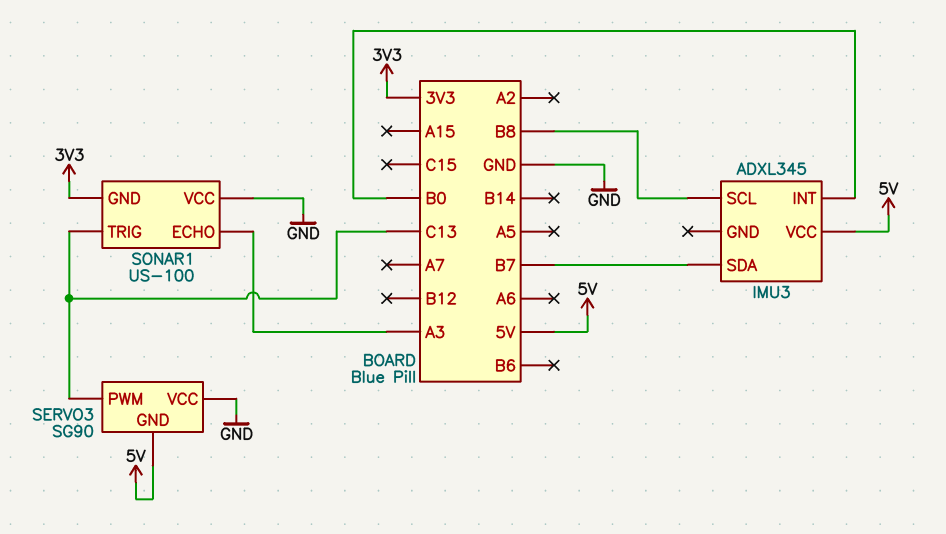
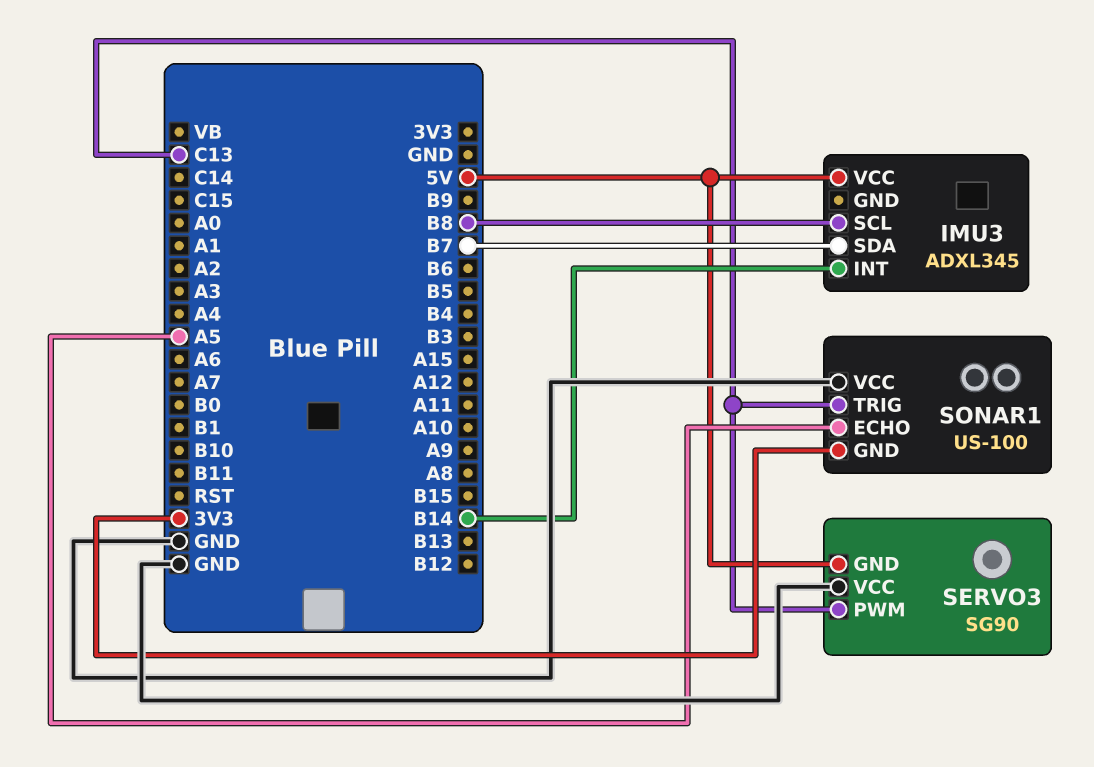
IMU3 pin INT: B0 -> B14
SONAR1 pin ECHO: A3 -> A5

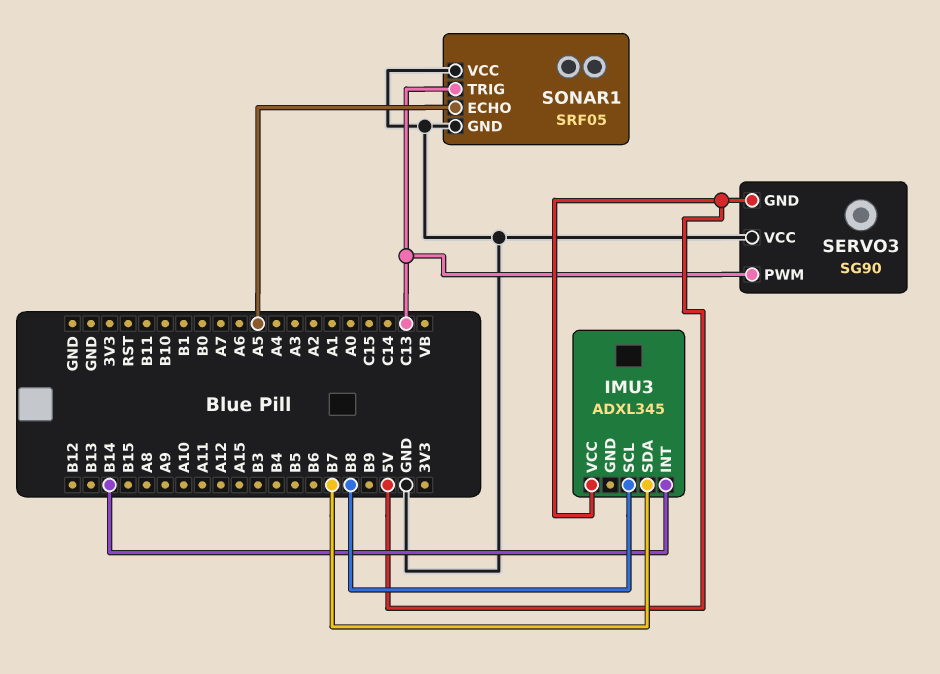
SONAR1: US-100 -> SRF05
SONAR1 pin GND: 3V3 -> GND

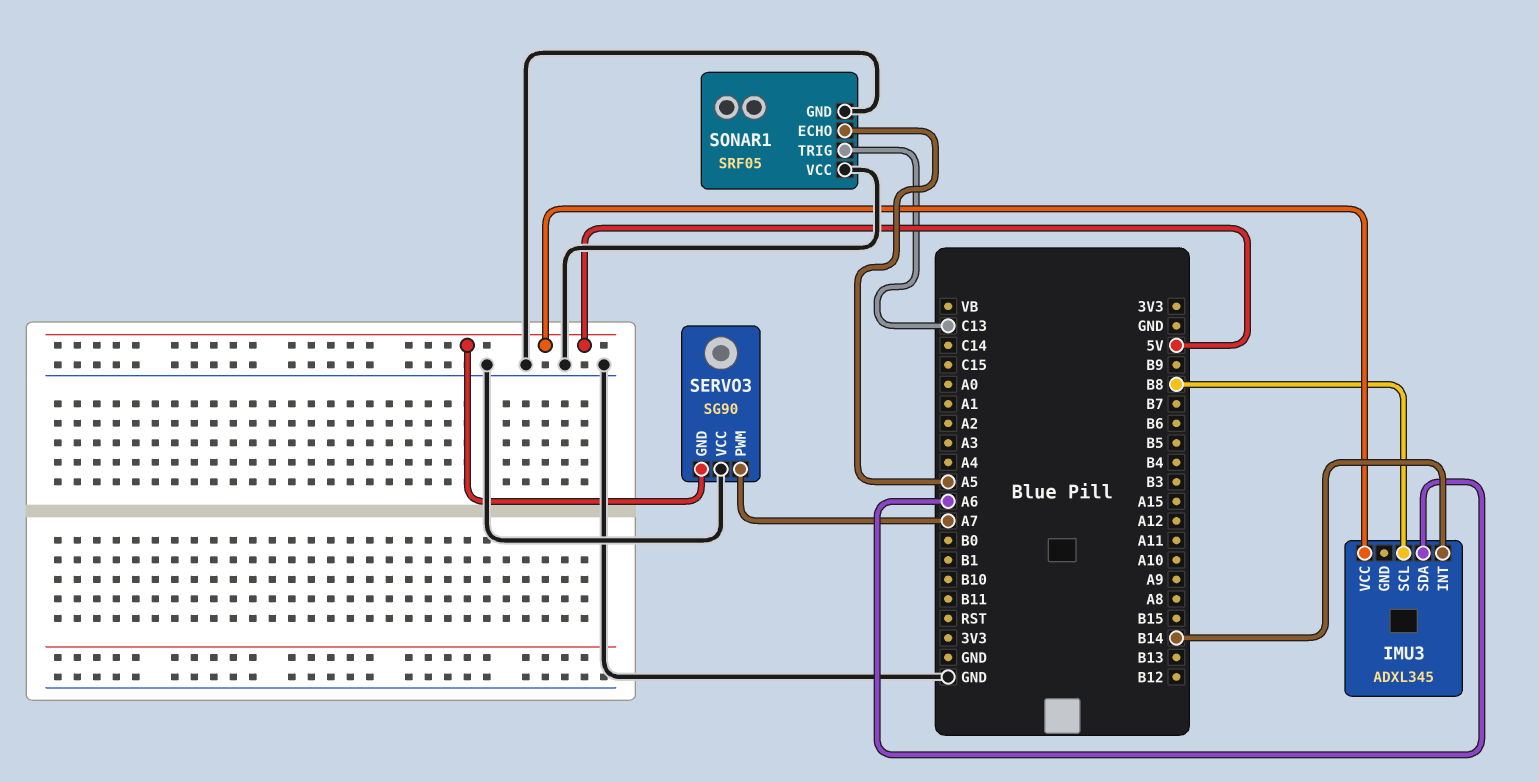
IMU3 pin SDA: B7 -> A6
SERVO3 pin PWM: C13 -> A7

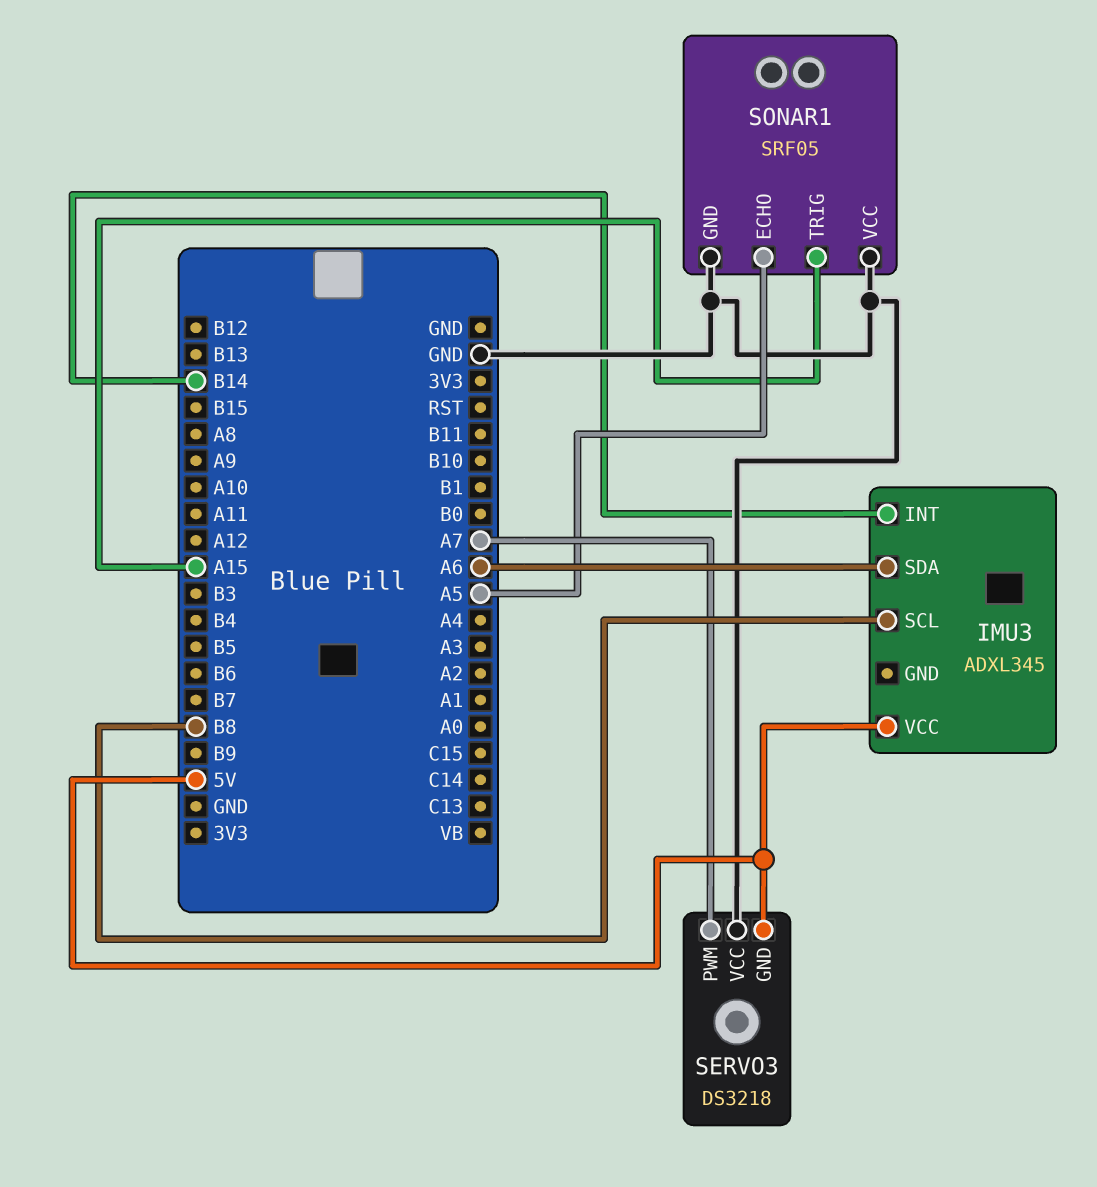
SERVO3: SG90 -> DS3218
SONAR1 pin TRIG: C13 -> A15

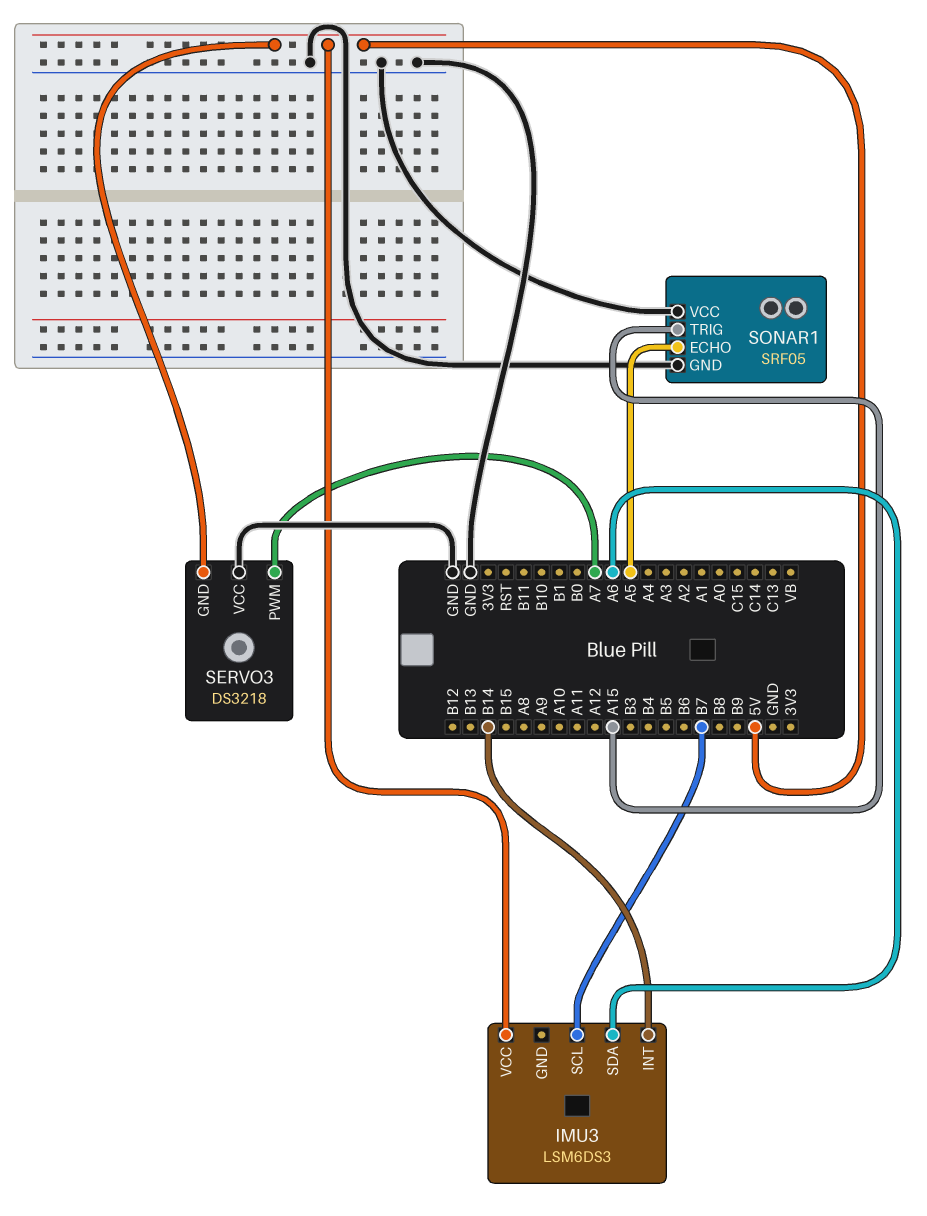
IMU3: ADXL345 -> LSM6DS3
IMU3 pin SCL: B8 -> B7

